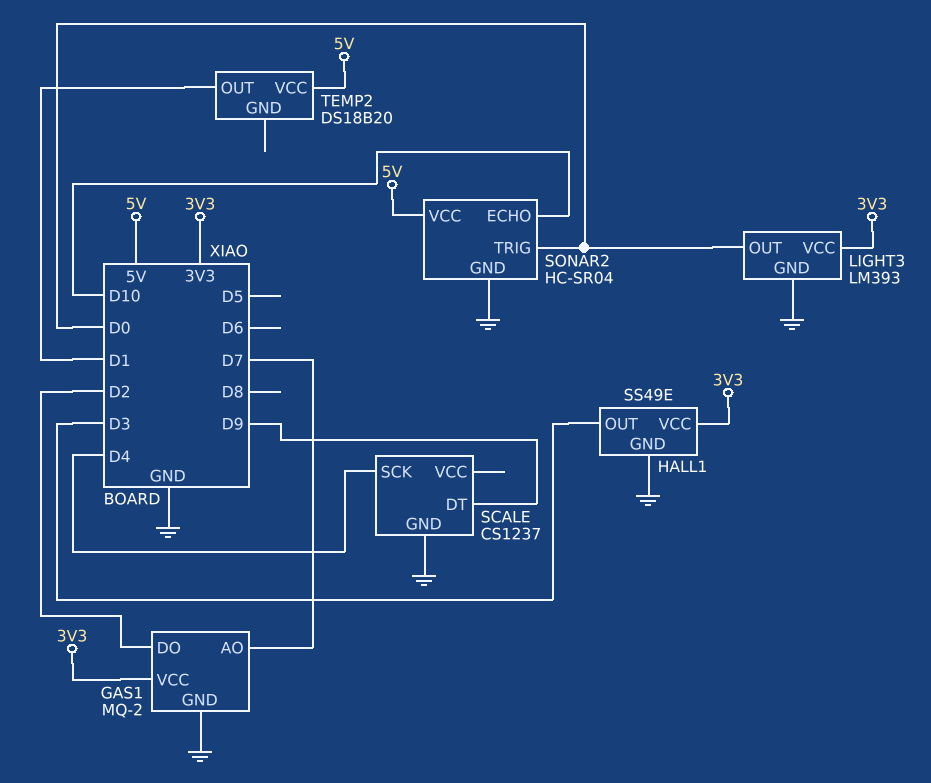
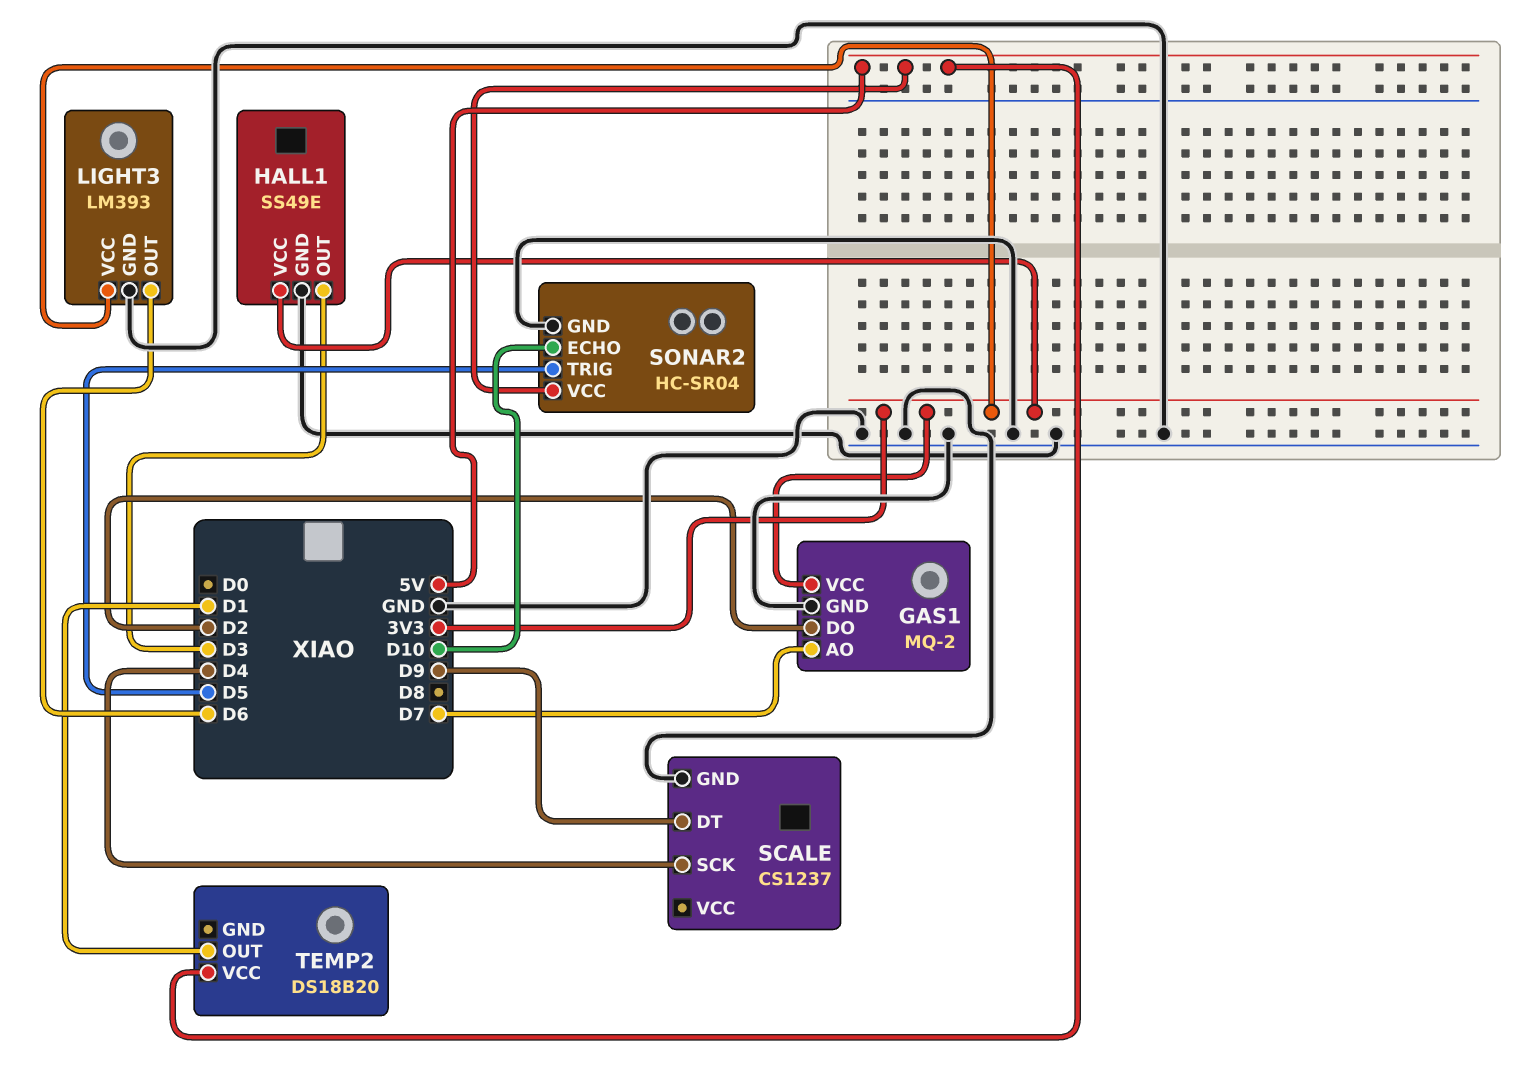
LIGHT3 pin OUT: D0 -> D6
SONAR2 pin TRIG: D0 -> D5

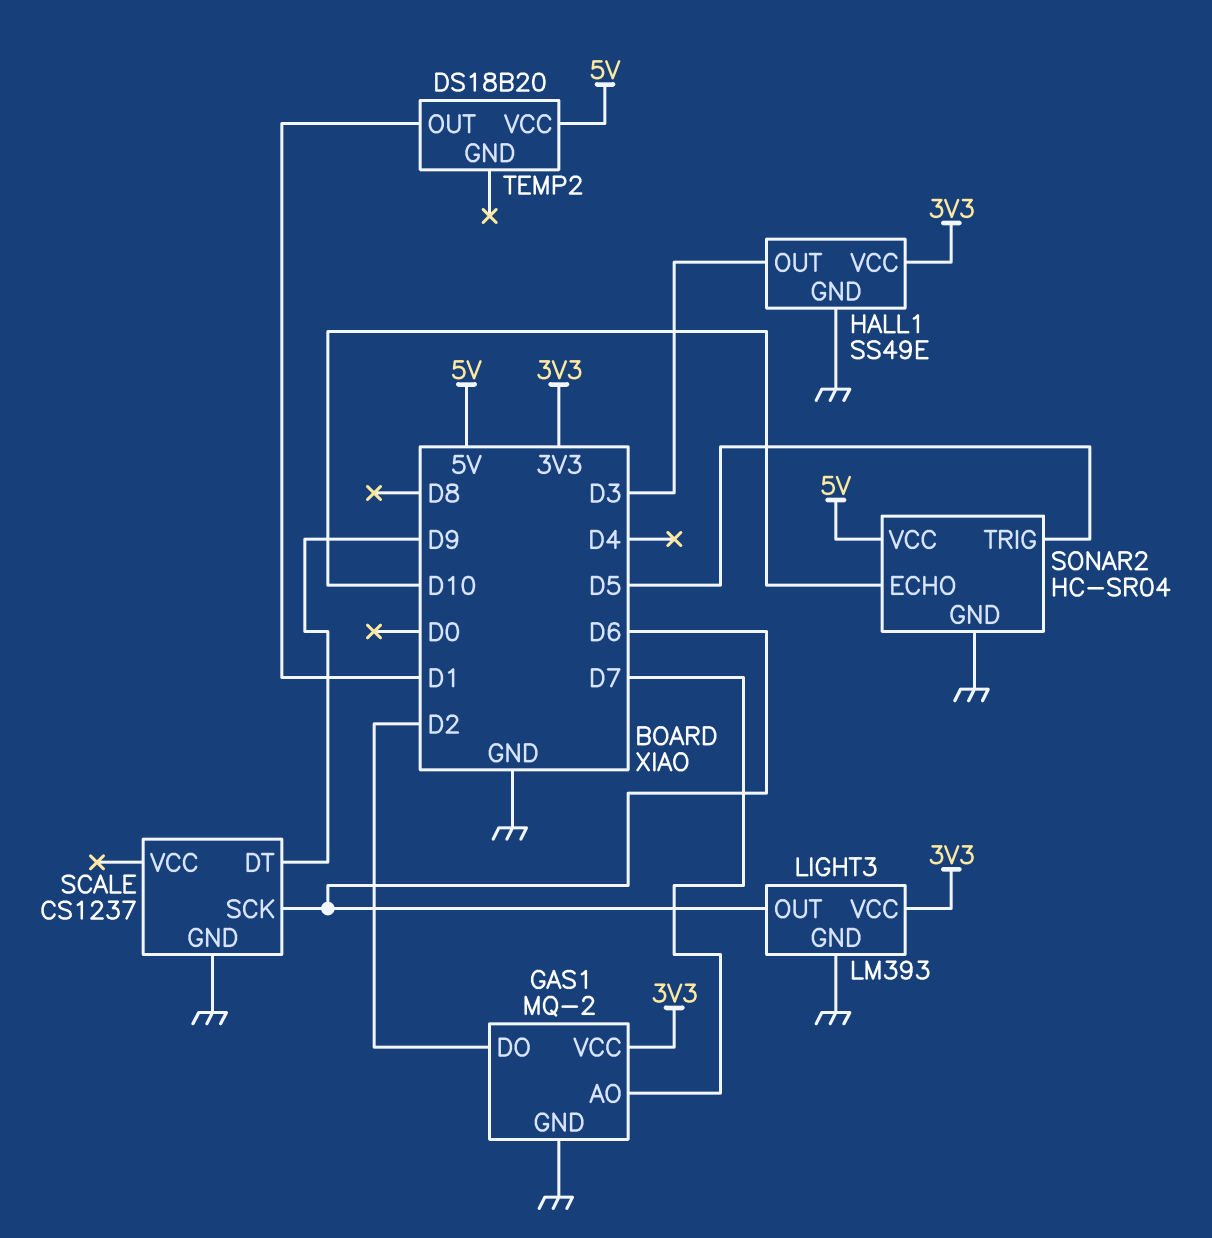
SCALE pin SCK: D4 -> D6

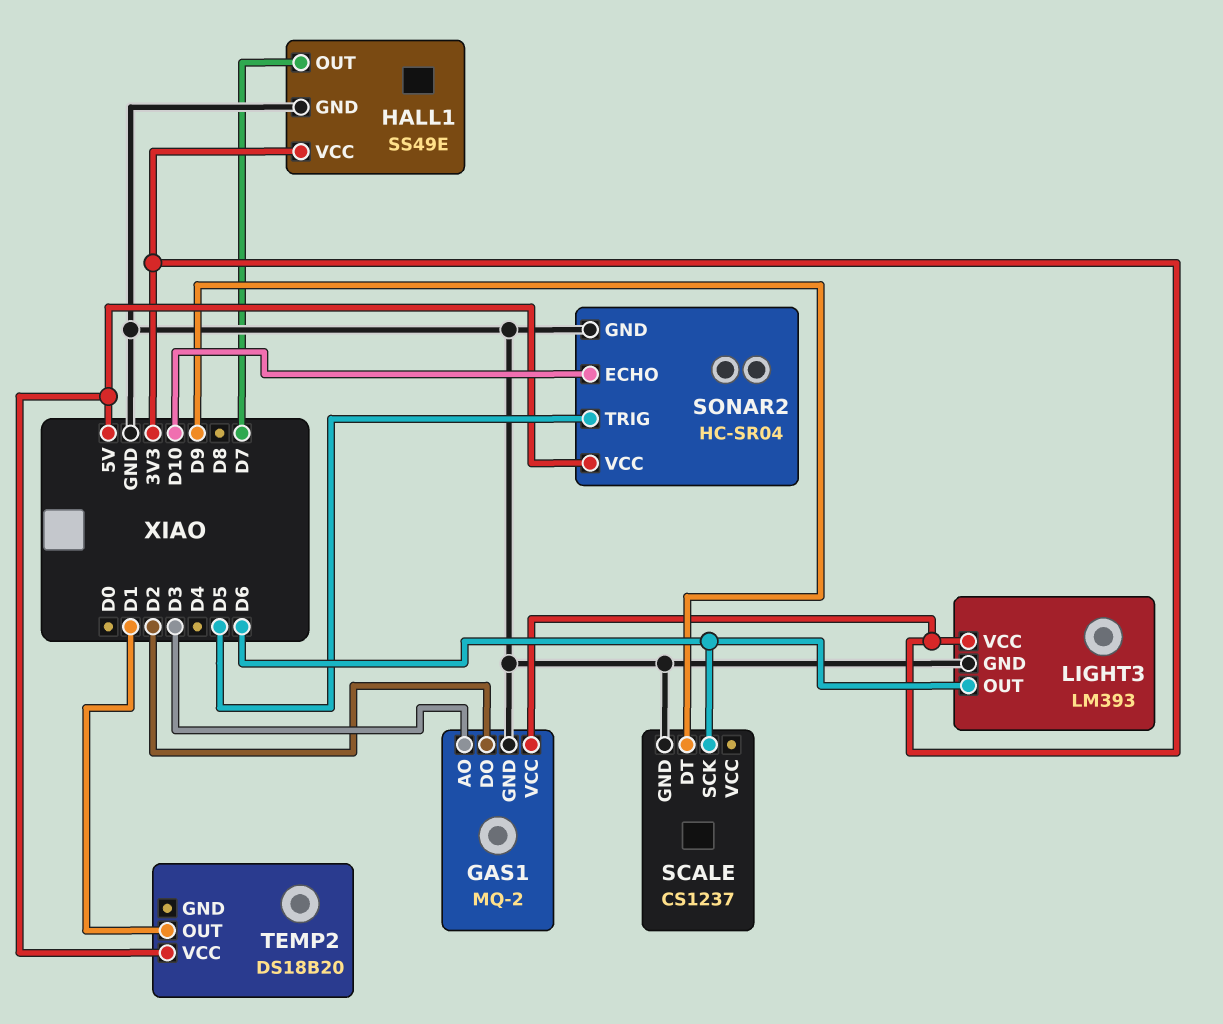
GAS1 pin AO: D7 -> D3
HALL1 pin OUT: D3 -> D7

